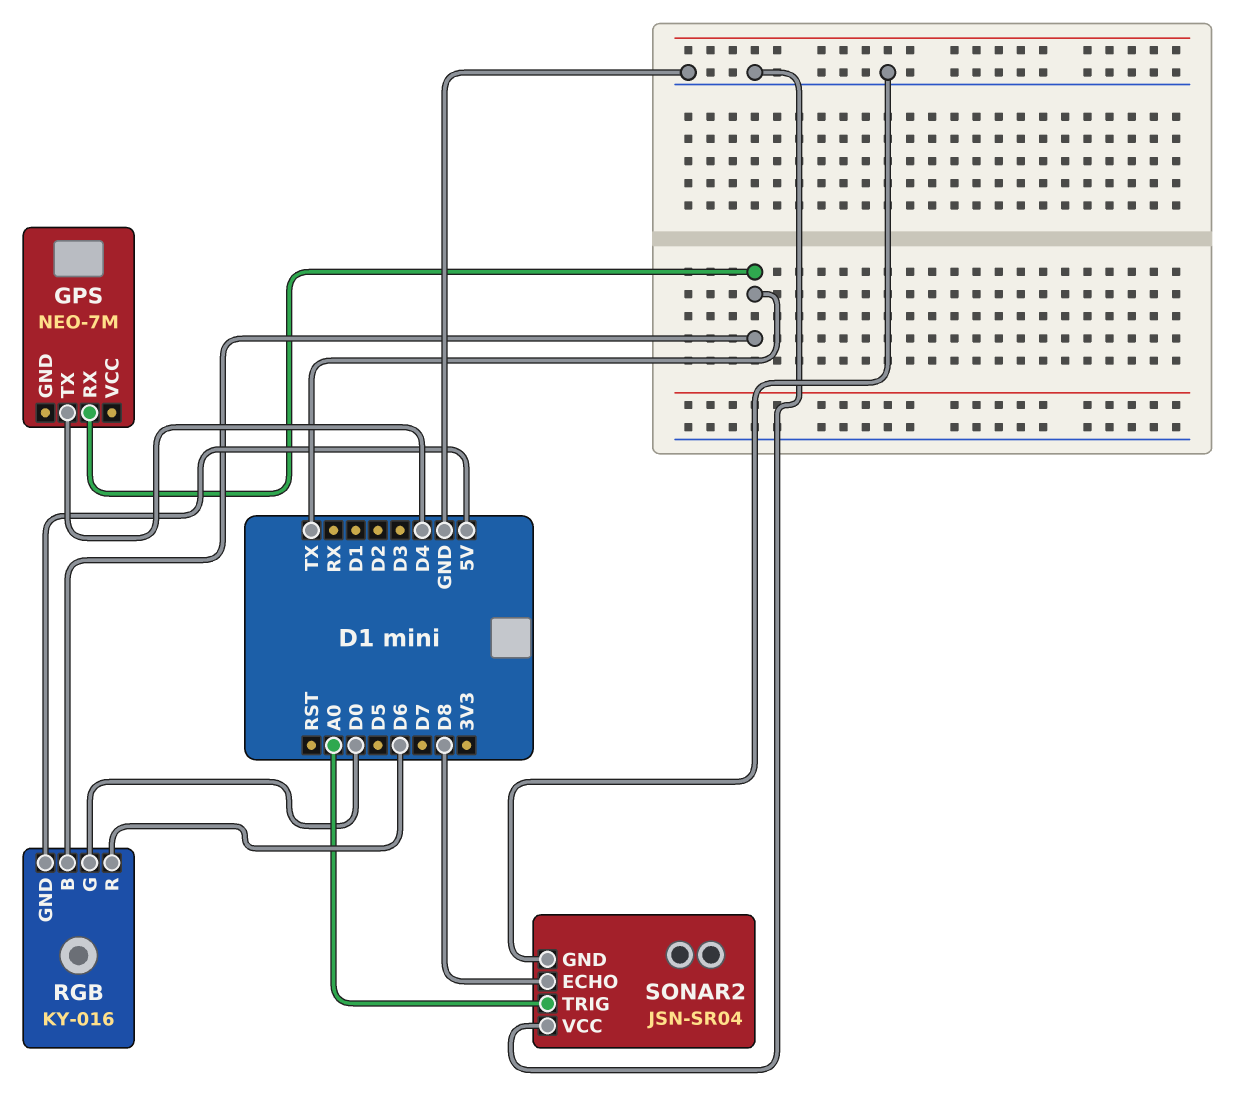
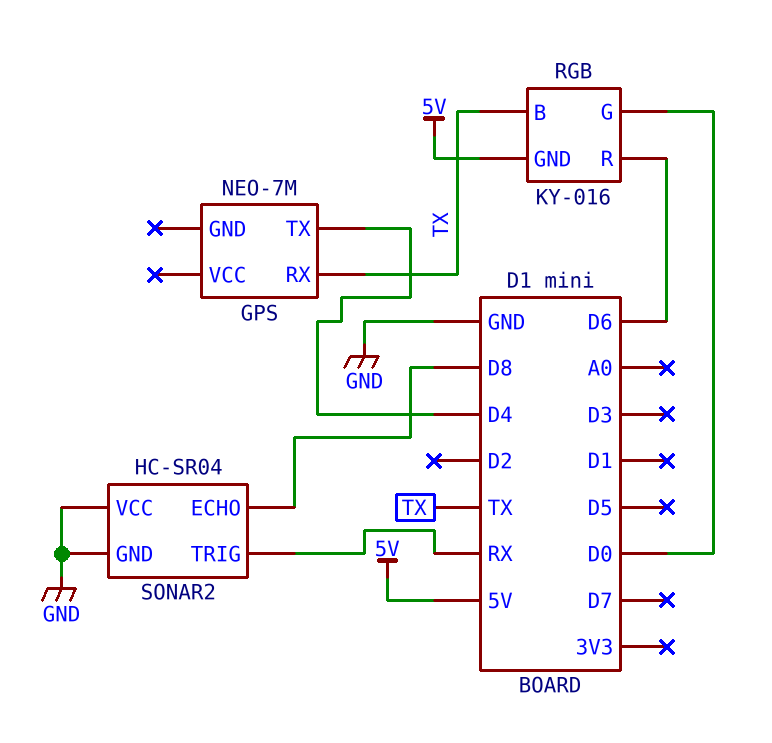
SONAR2: JSN-SR04 -> HC-SR04
SONAR2 pin TRIG: A0 -> RX

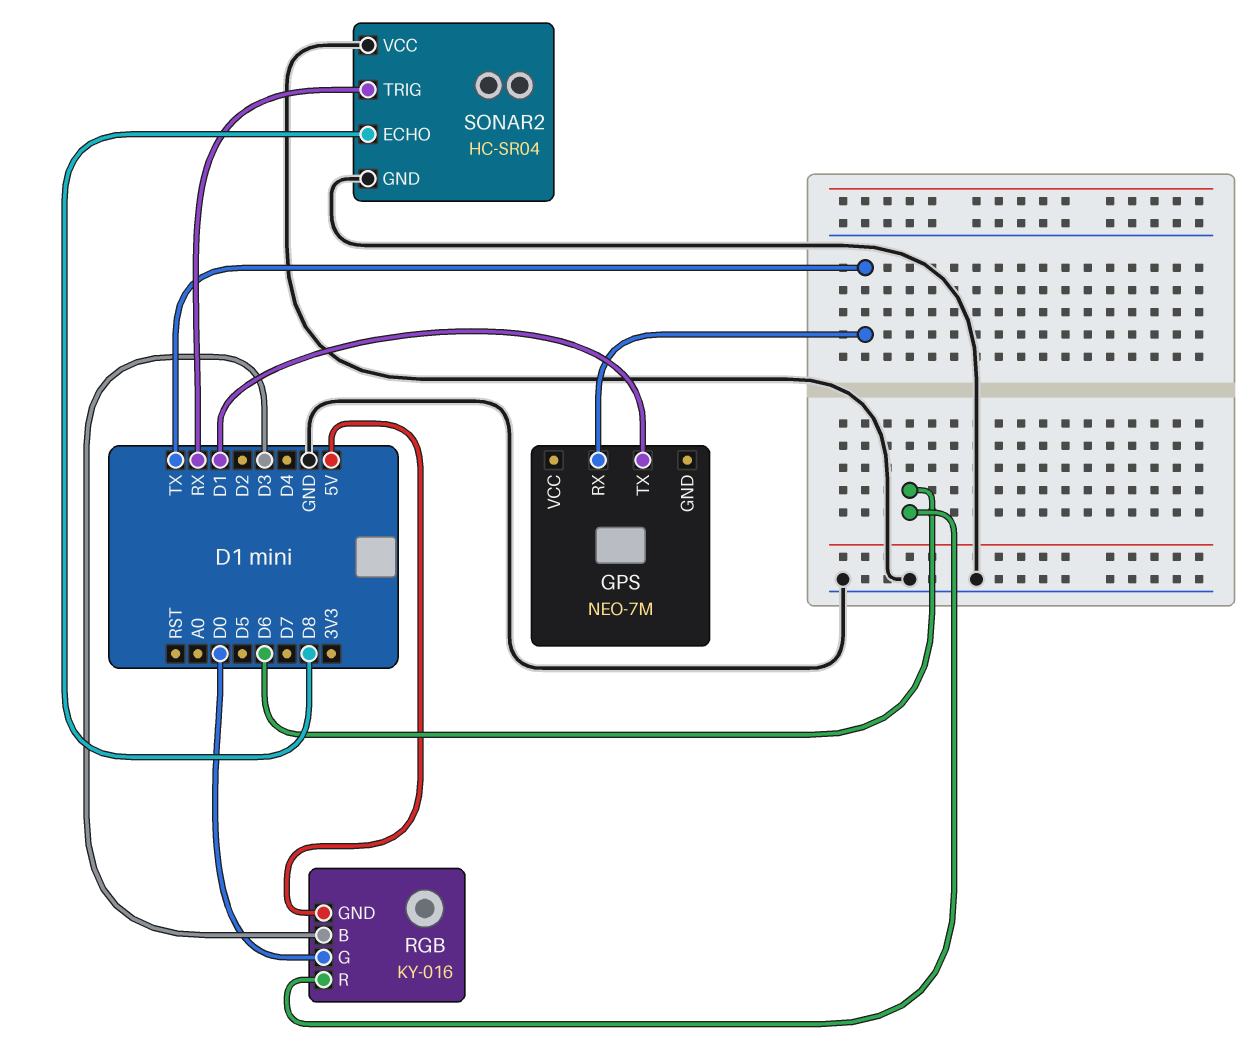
GPS pin TX: D4 -> D1
RGB pin B: TX -> D3

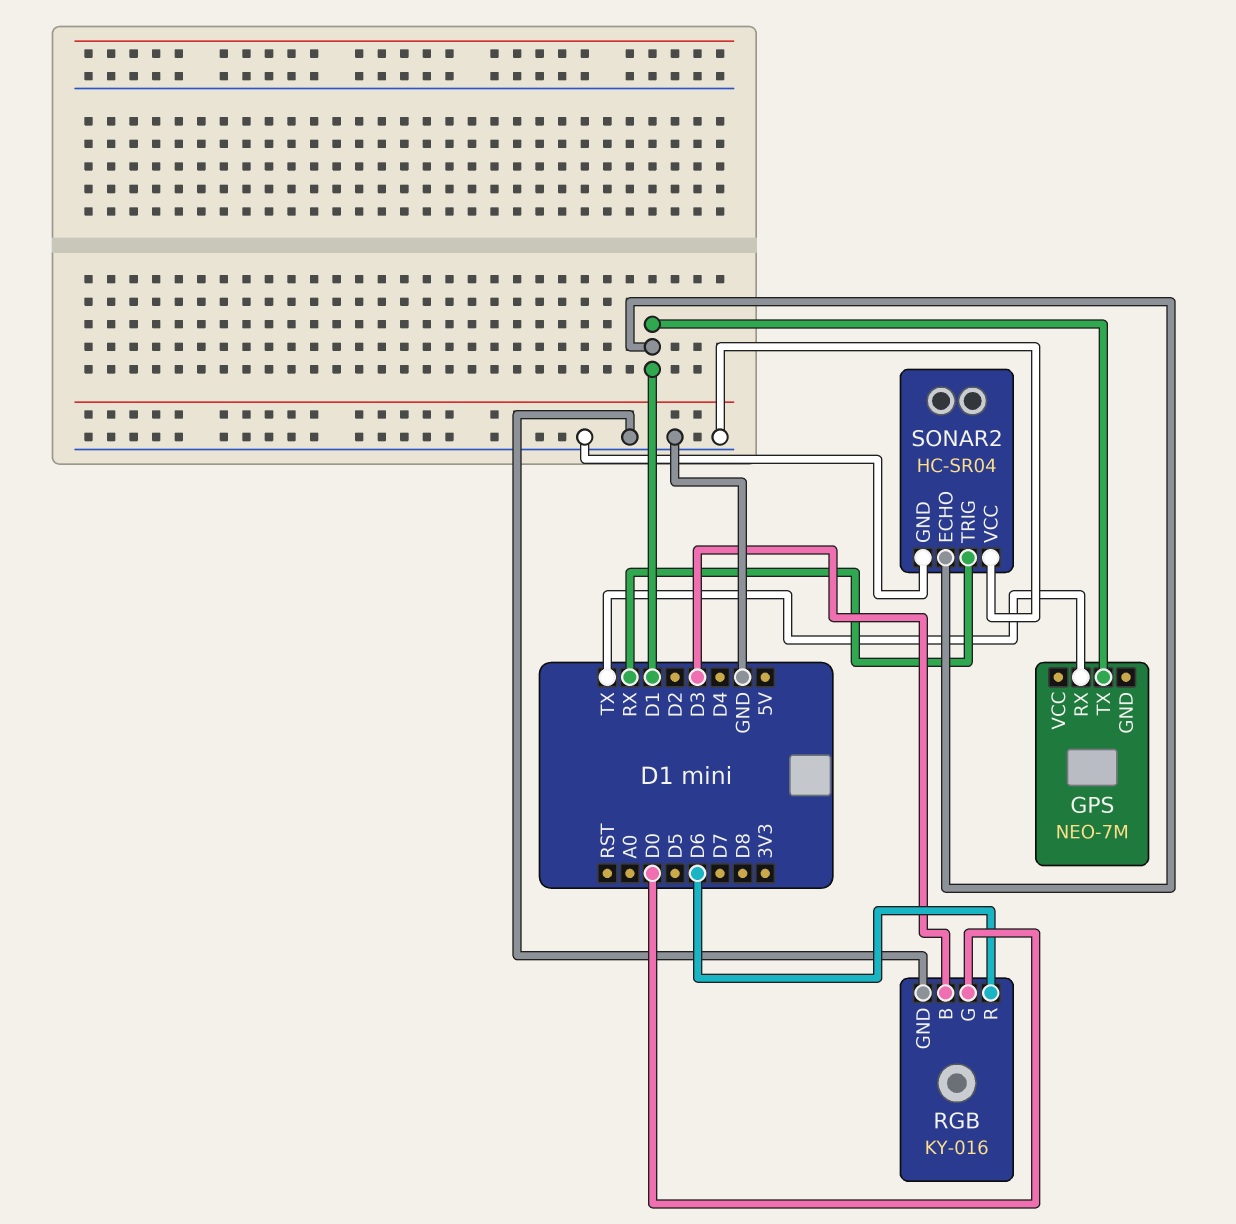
RGB pin GND: 5V -> GND
SONAR2 pin ECHO: D8 -> D1

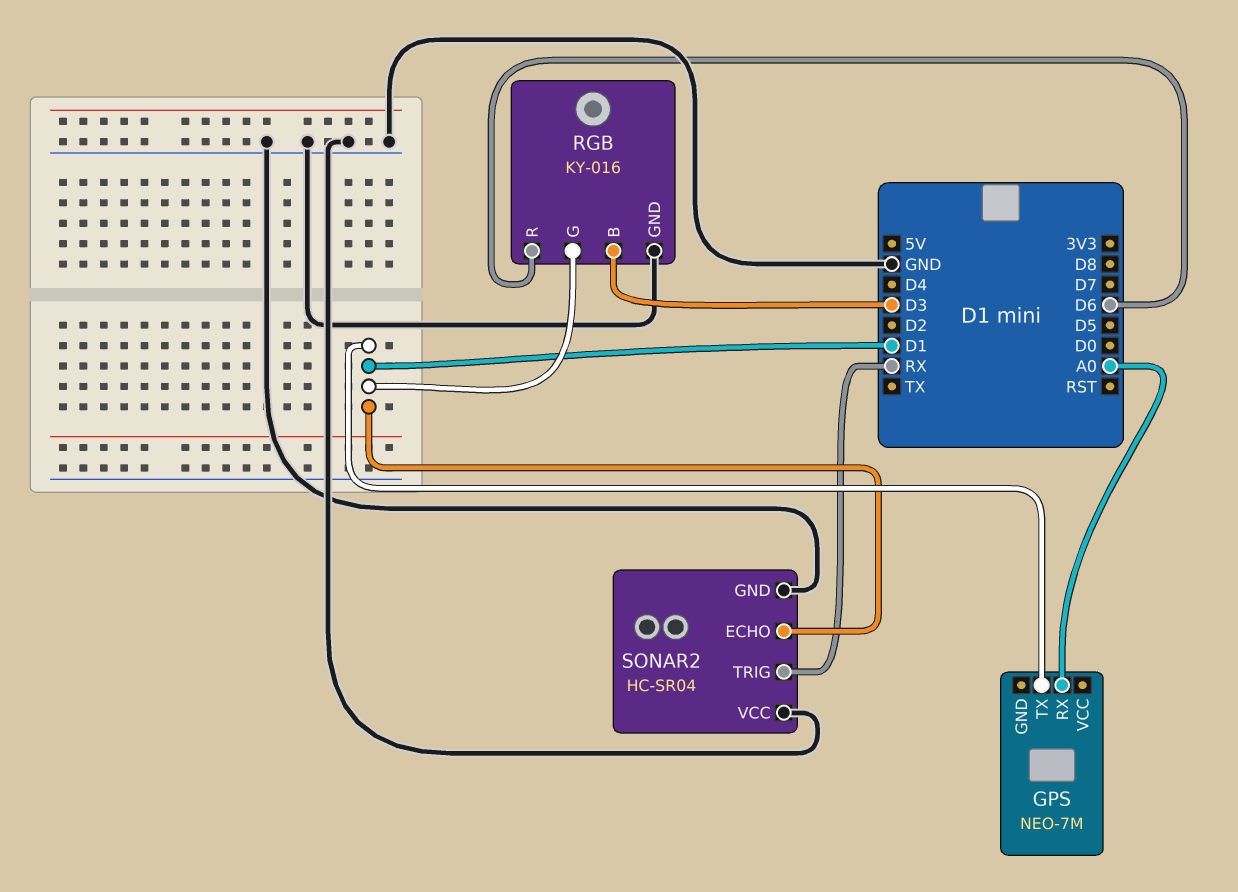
GPS pin RX: TX -> A0
RGB pin G: D0 -> D1

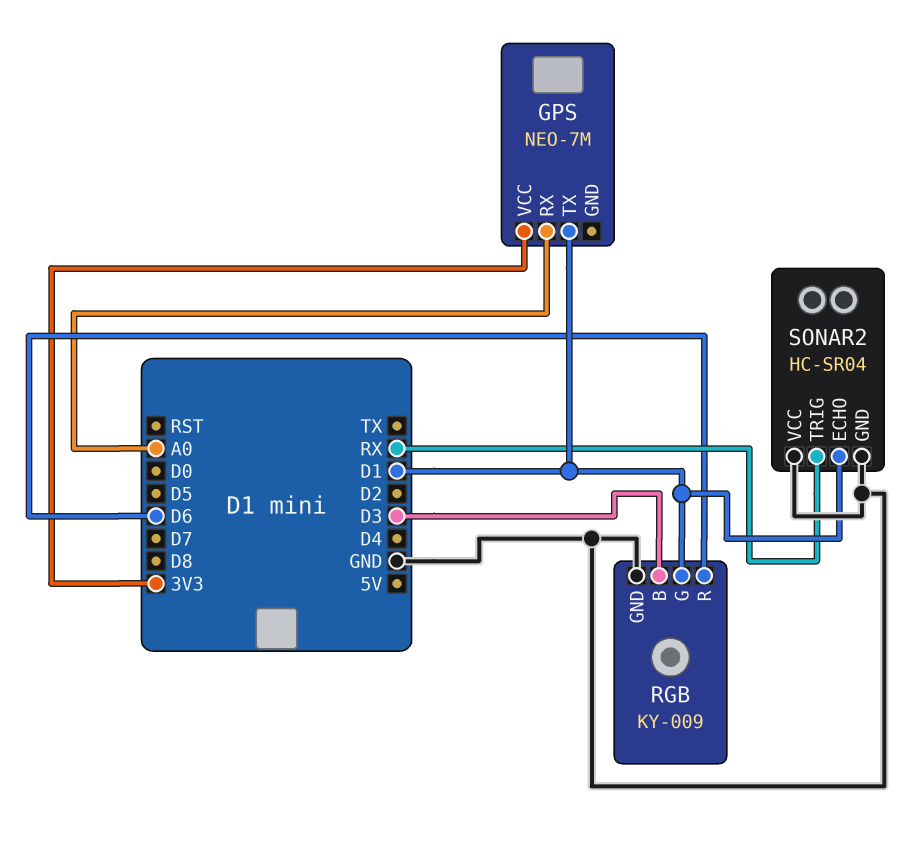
GPS pin VCC: none -> 3V3
RGB: KY-016 -> KY-009

